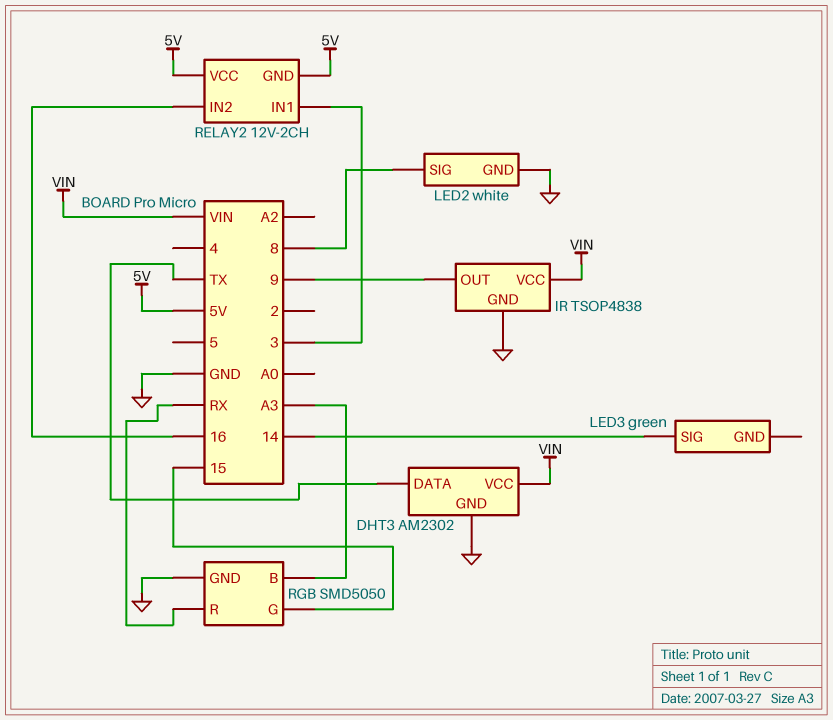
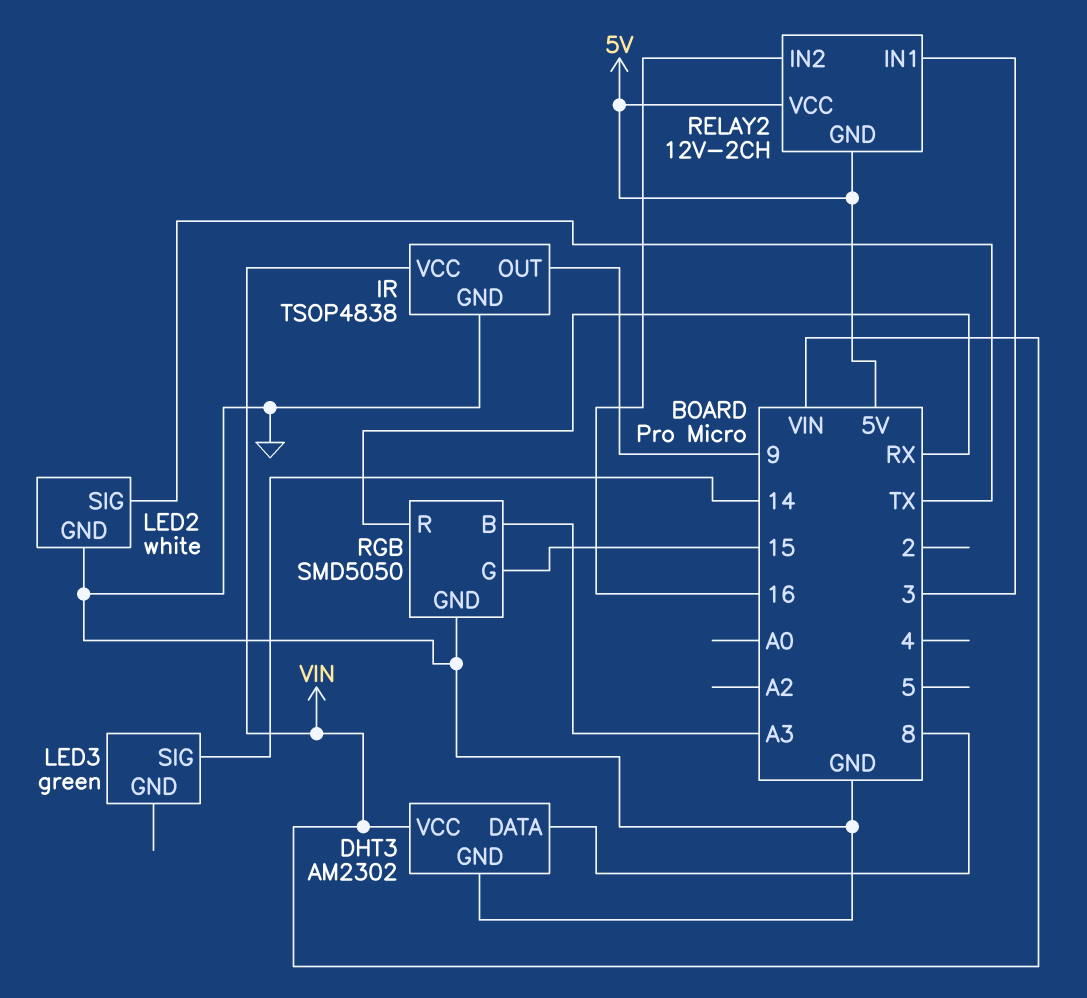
DHT3 pin DATA: TX -> 8
LED2 pin SIG: 8 -> TX

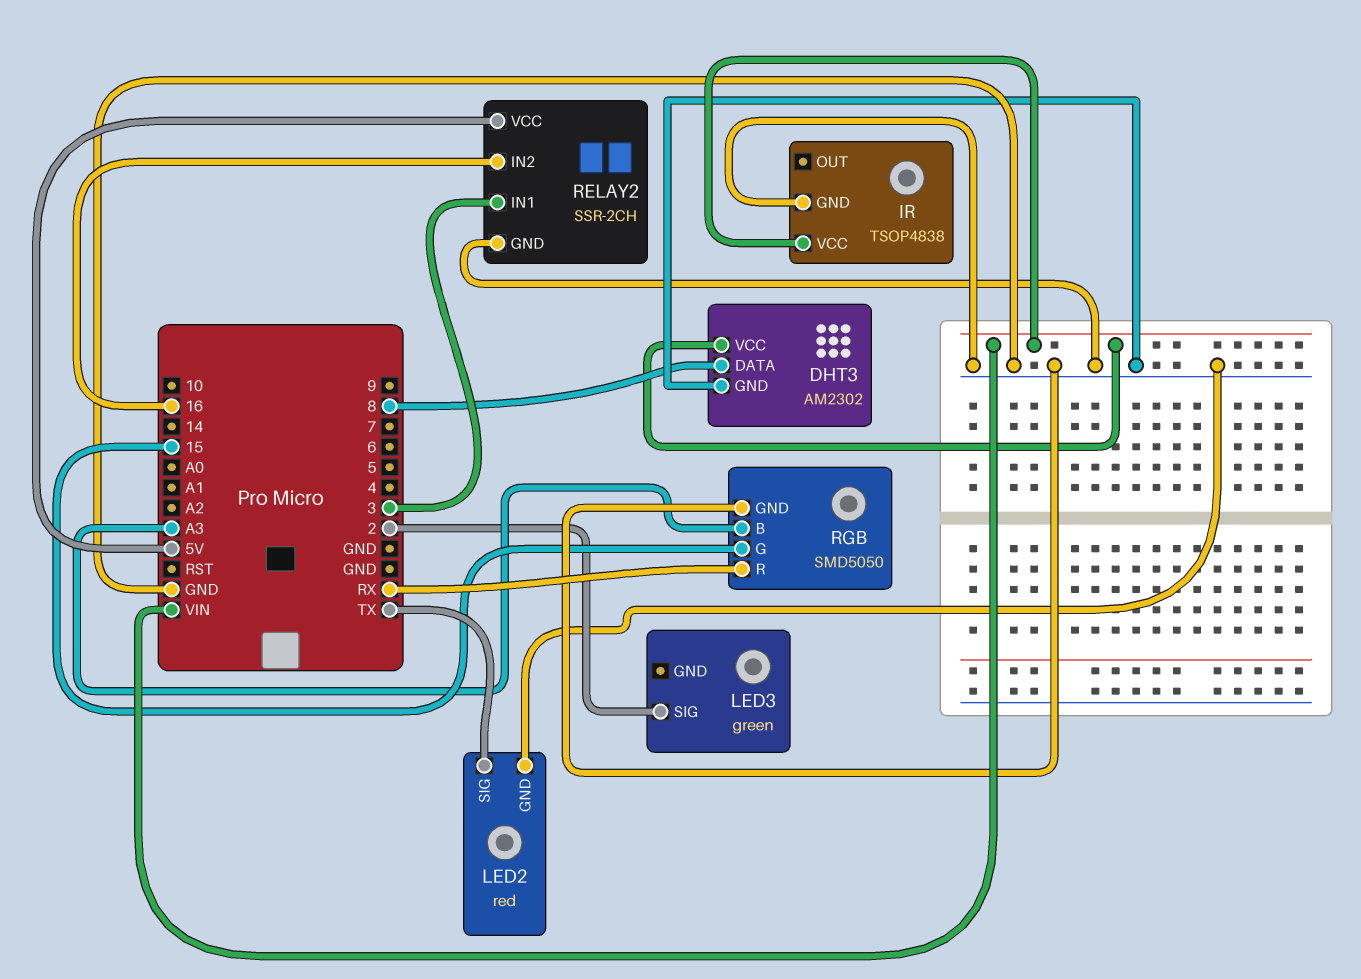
IR pin OUT: 9 -> none
LED2: white -> red
LED3 pin SIG: 14 -> 2
RELAY2: 12V-2CH -> SSR-2CH
RELAY2 pin GND: 5V -> GND

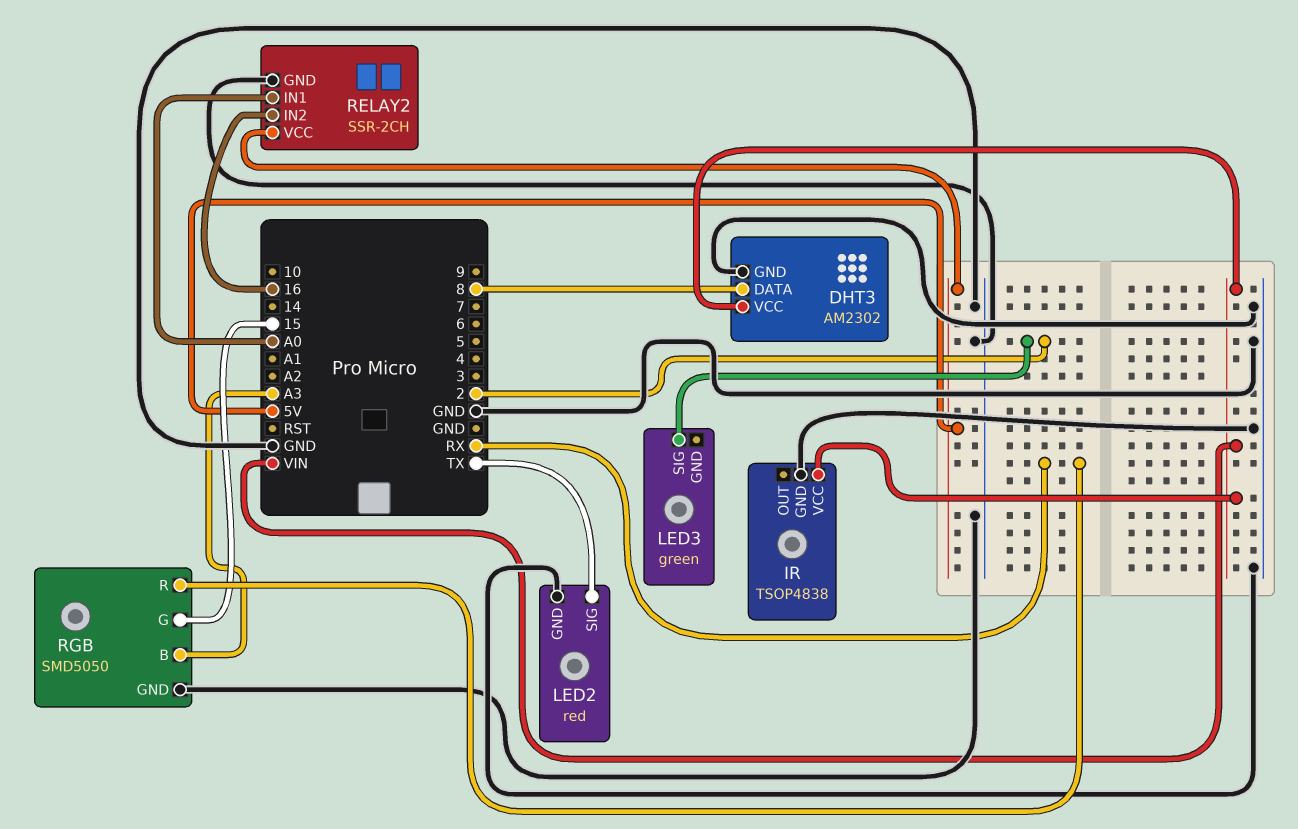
RELAY2 pin IN1: 3 -> A0

